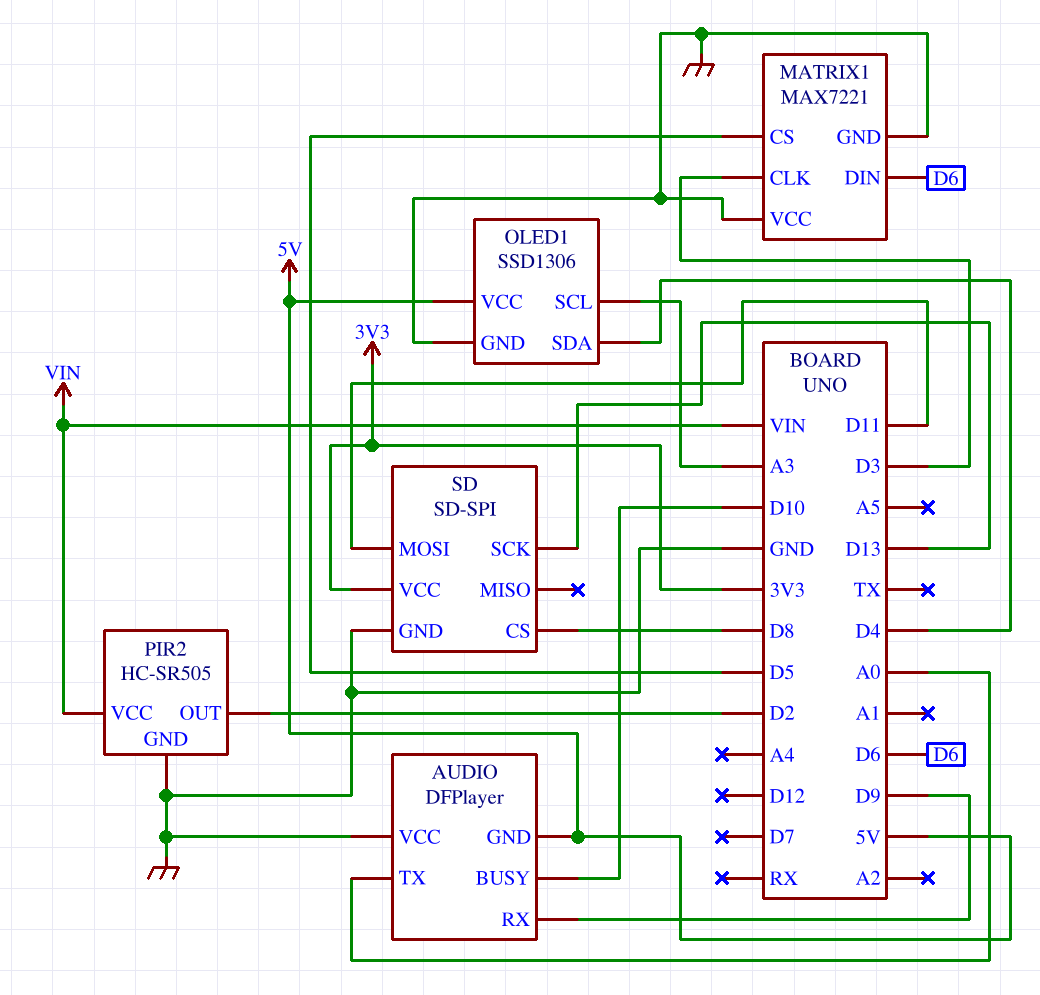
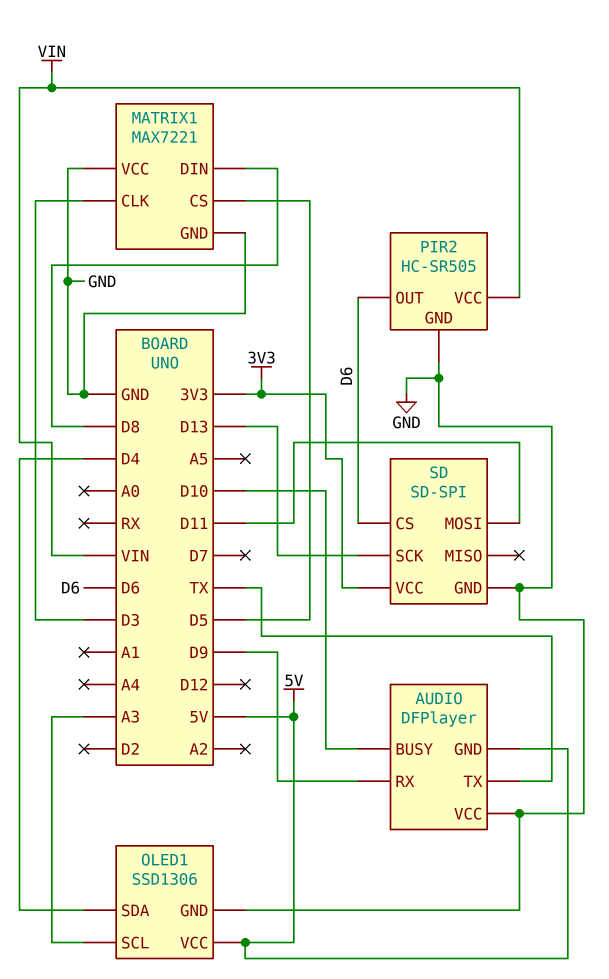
AUDIO pin TX: A0 -> TX
MATRIX1 pin DIN: D6 -> D8
PIR2 pin OUT: D2 -> D6
SD pin CS: D8 -> D6

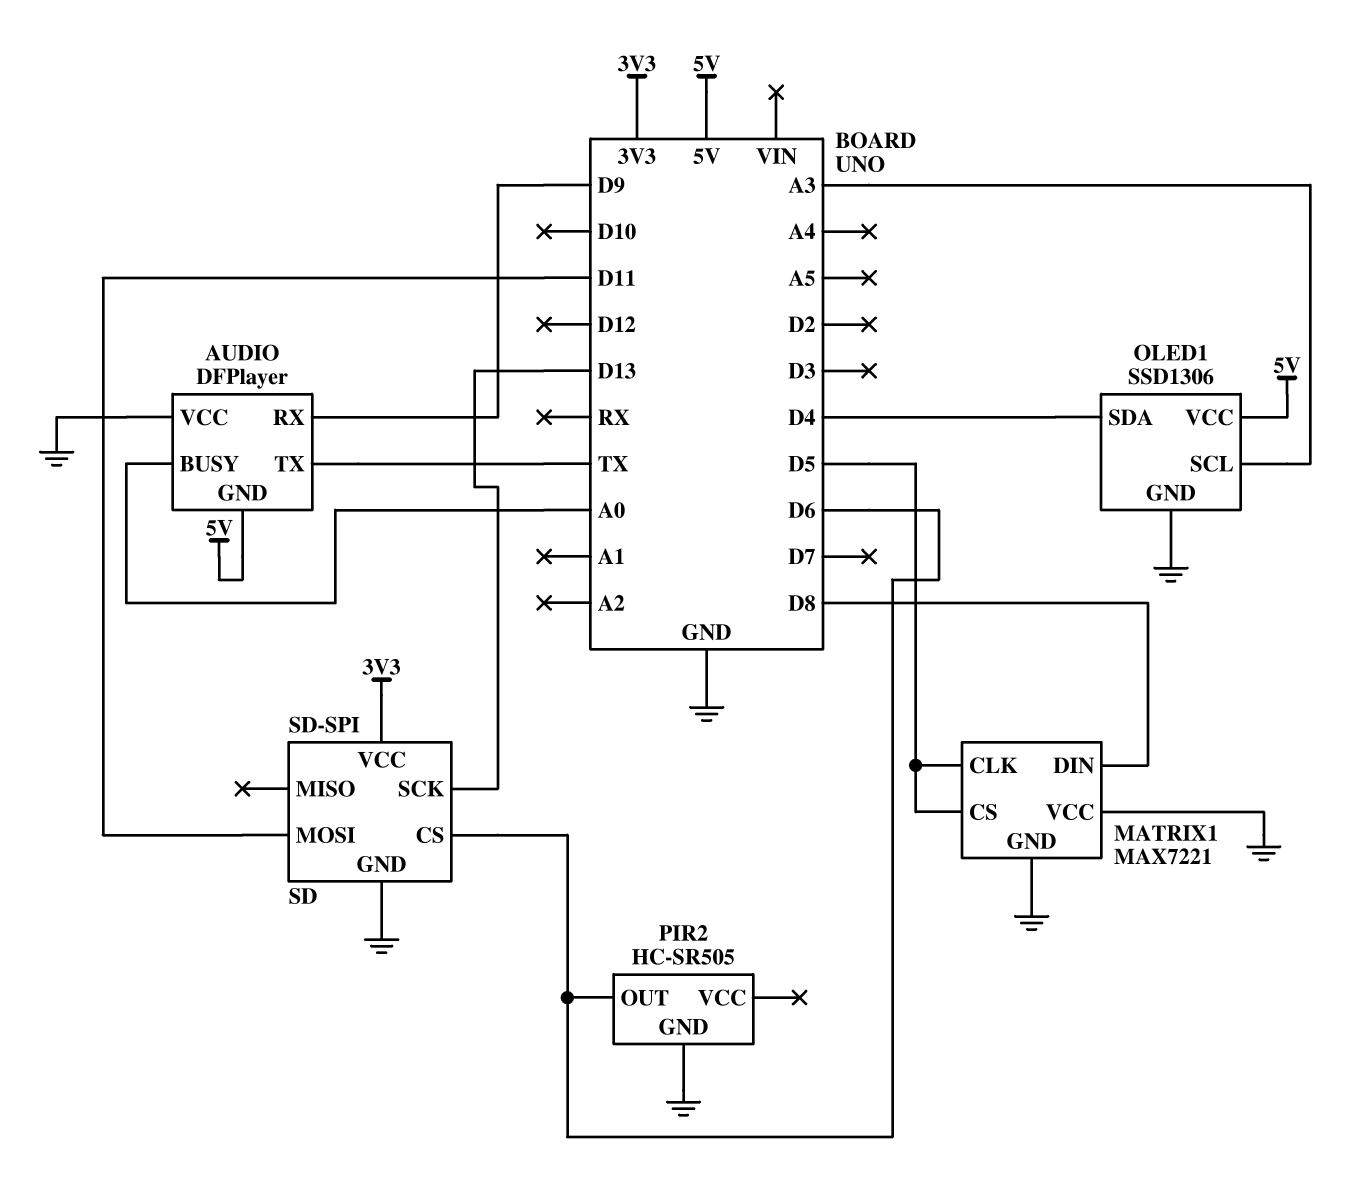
AUDIO pin BUSY: D10 -> A0
MATRIX1 pin CLK: D3 -> D5
PIR2 pin VCC: VIN -> none

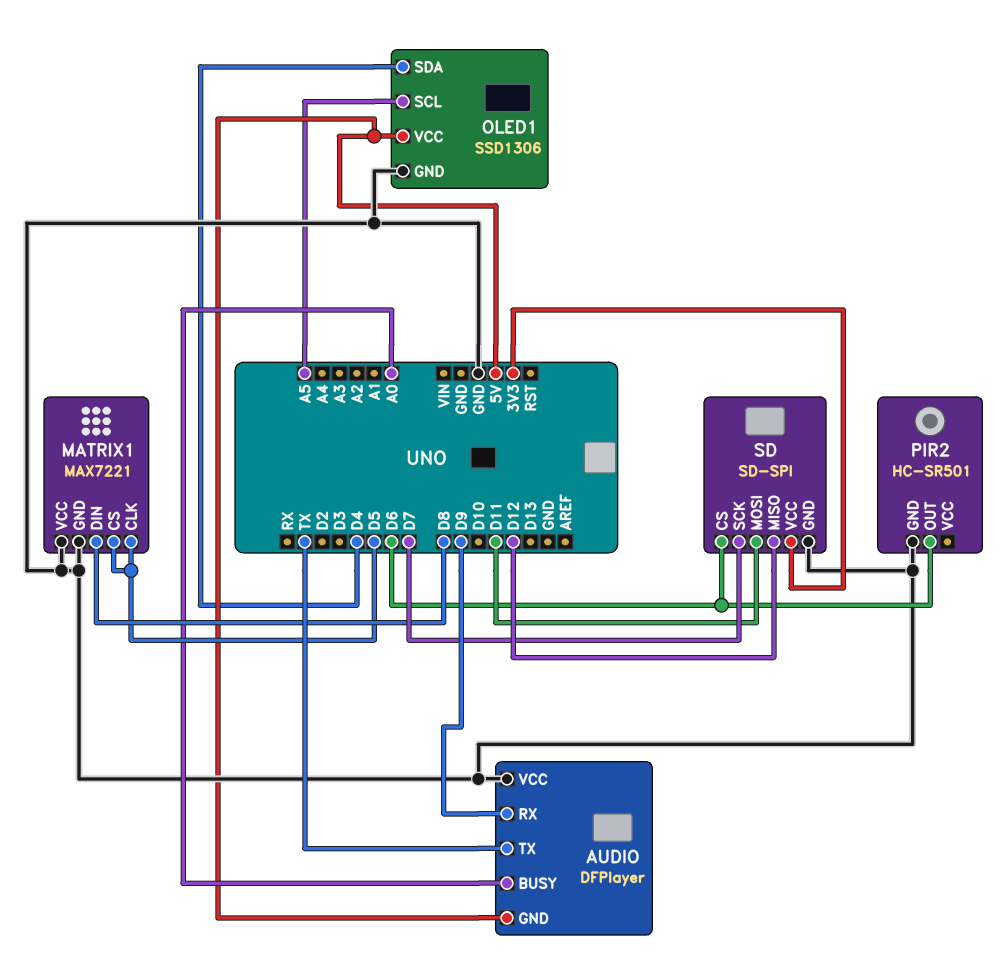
OLED1 pin SCL: A3 -> A5
PIR2: HC-SR505 -> HC-SR501
SD pin MISO: none -> D12
SD pin SCK: D13 -> D7

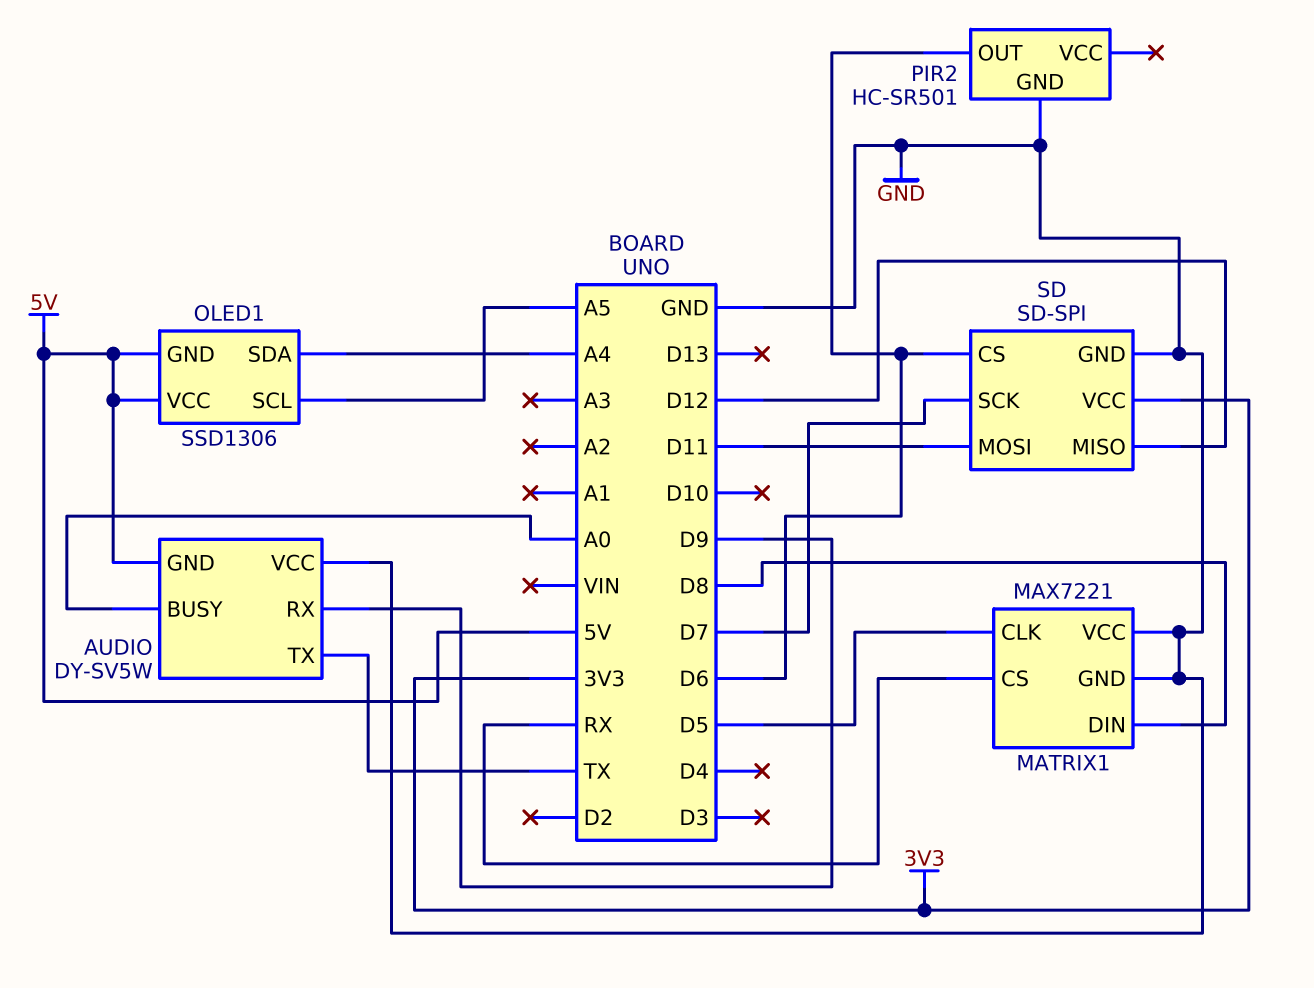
AUDIO: DFPlayer -> DY-SV5W
MATRIX1 pin CS: D5 -> RX
OLED1 pin GND: GND -> 5V
OLED1 pin SDA: D4 -> A4

